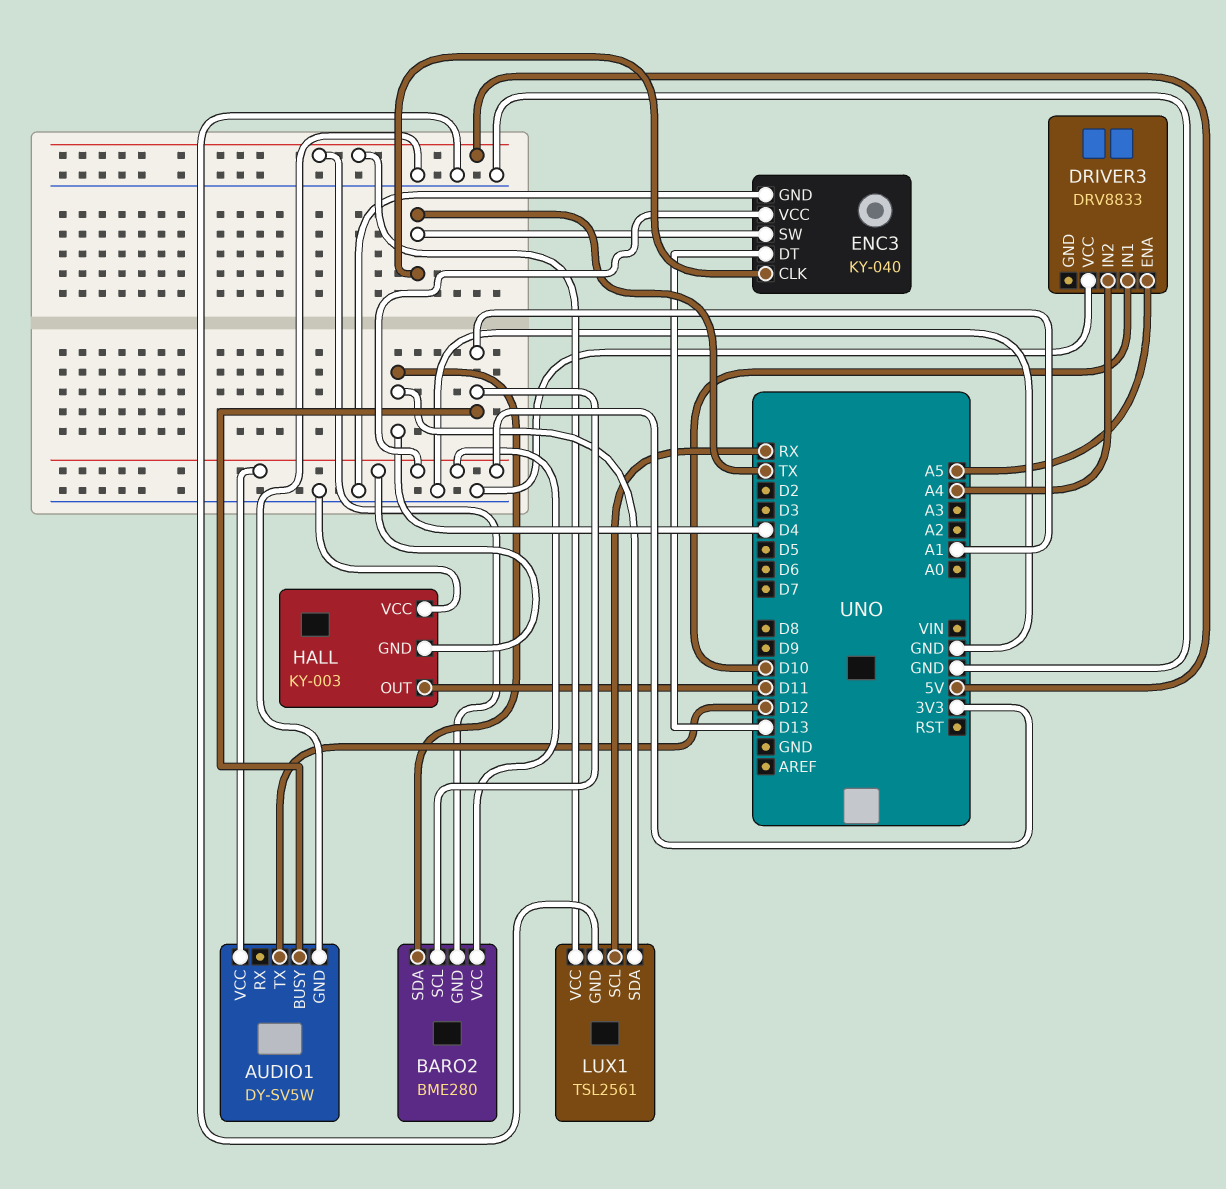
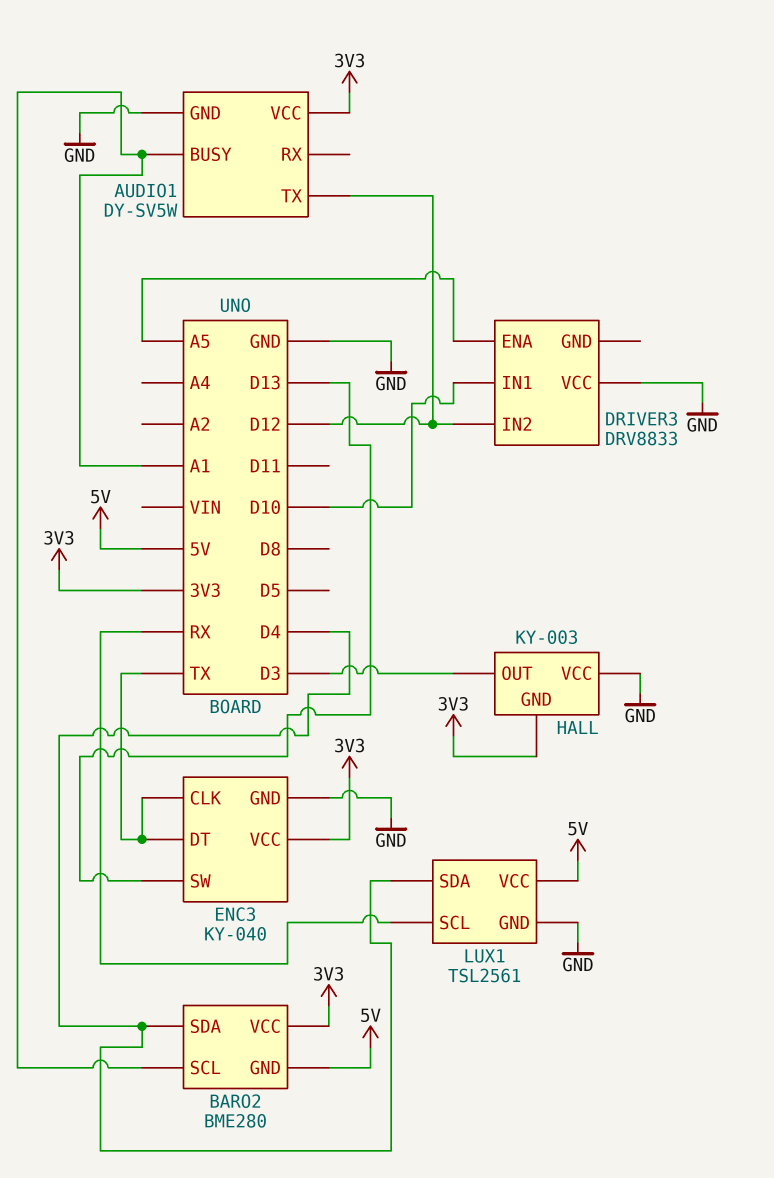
DRIVER3 pin IN2: A4 -> D12
ENC3 pin DT: D13 -> TX
ENC3 pin SW: TX -> D13
HALL pin OUT: D11 -> D3

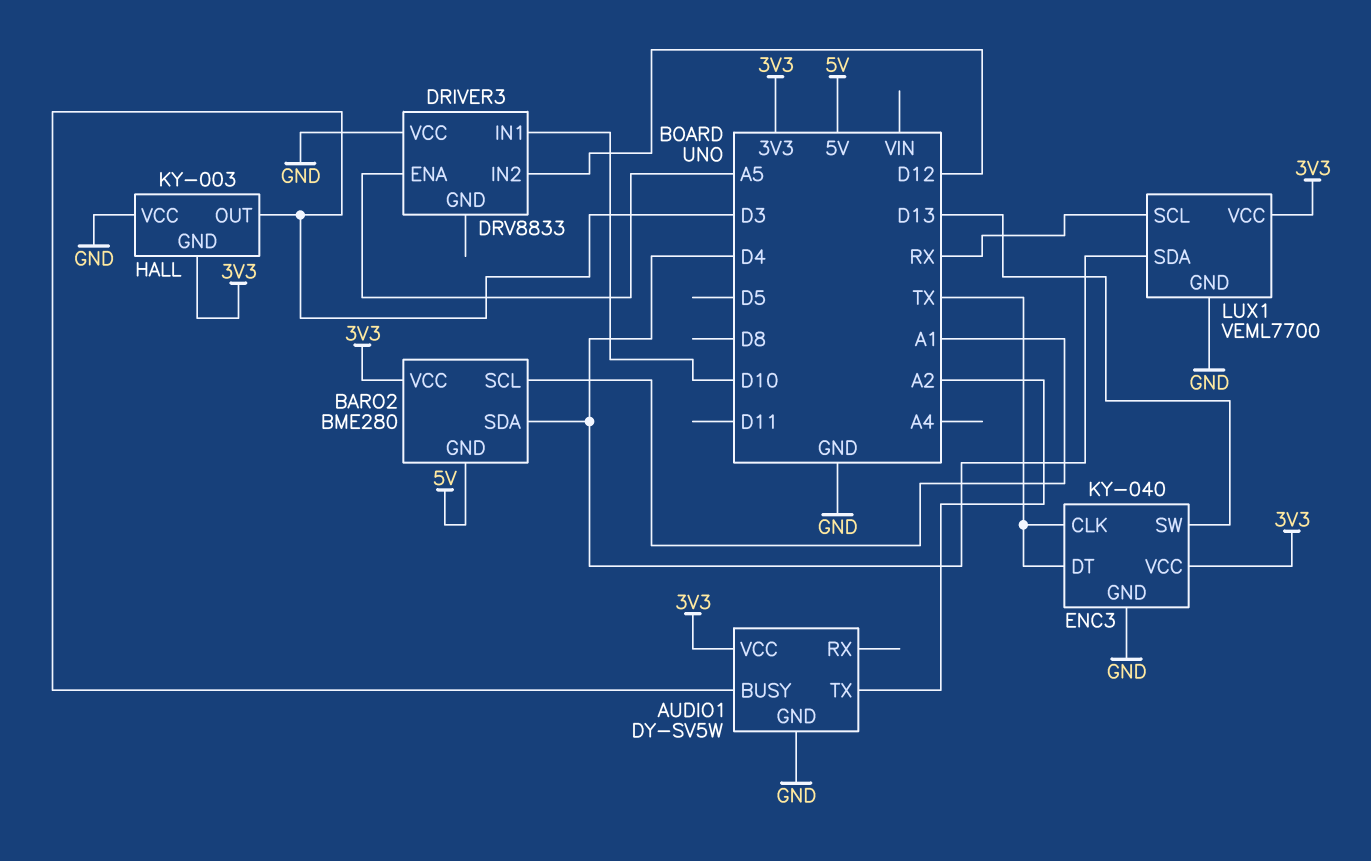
AUDIO1 pin BUSY: A1 -> D3
AUDIO1 pin TX: D12 -> A2
LUX1: TSL2561 -> VEML7700
LUX1 pin VCC: 5V -> 3V3

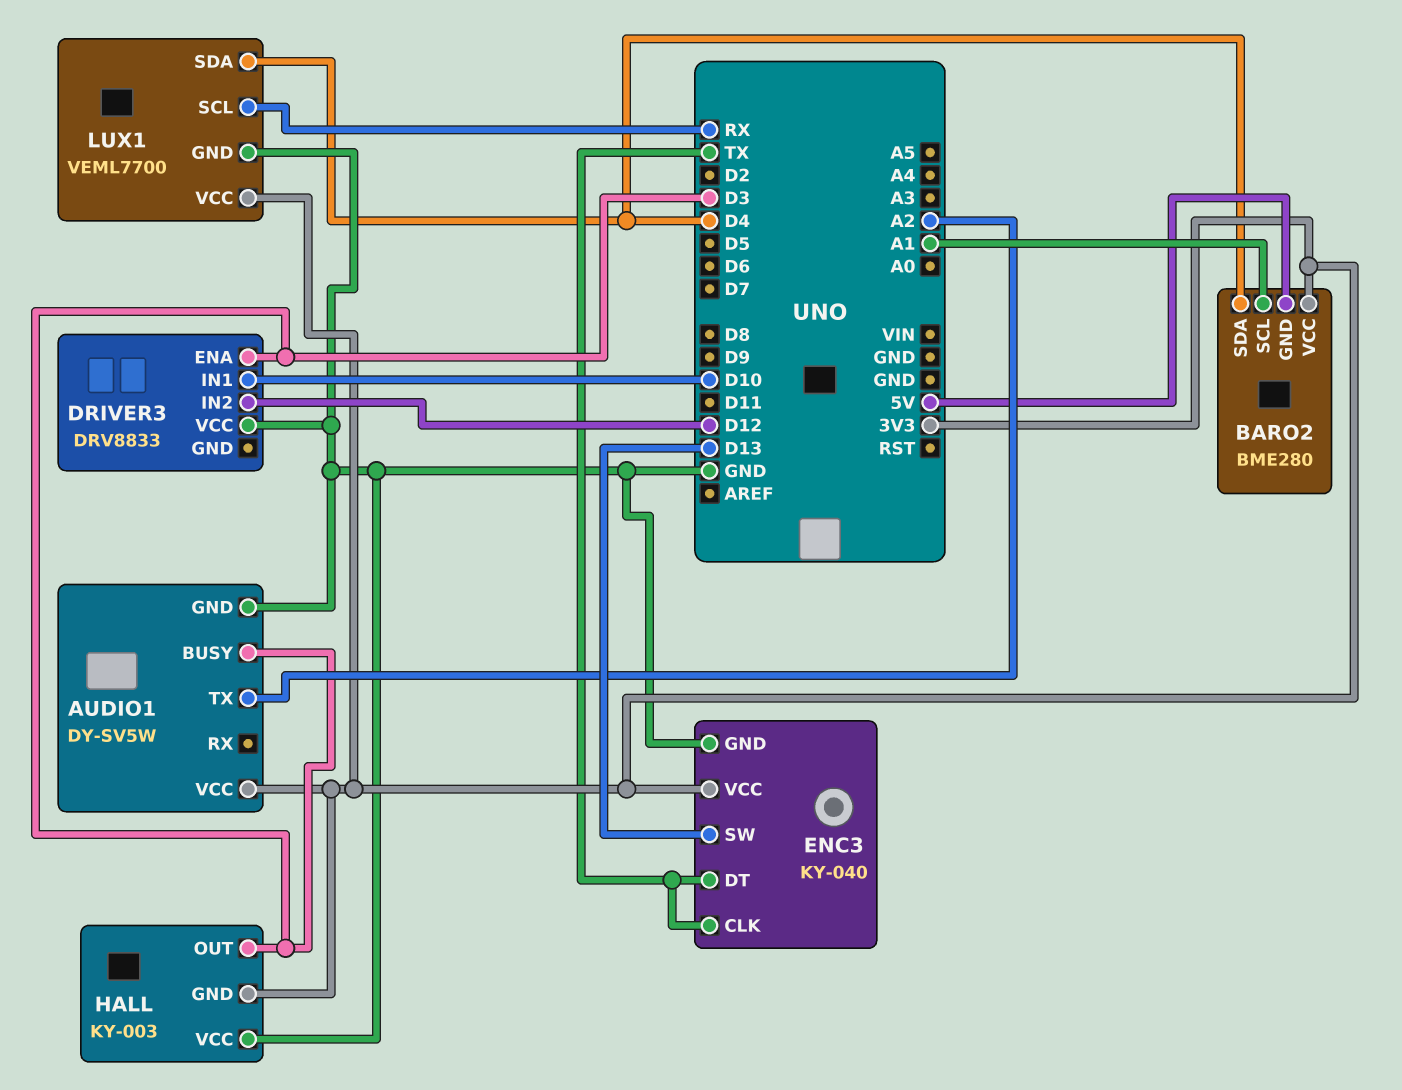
DRIVER3 pin ENA: A5 -> D3

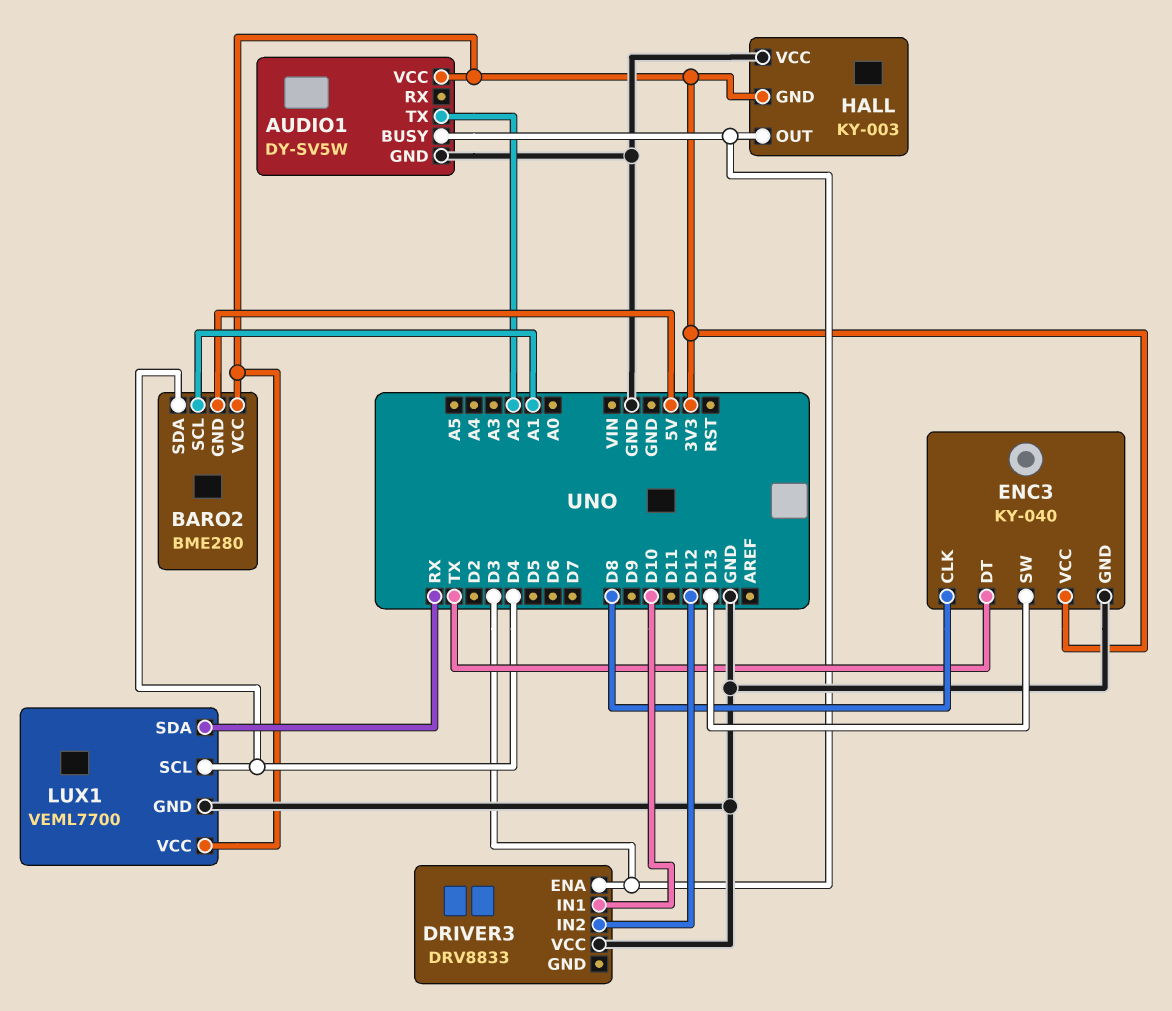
ENC3 pin CLK: TX -> D8
LUX1 pin SCL: RX -> D4
LUX1 pin SDA: D4 -> RX

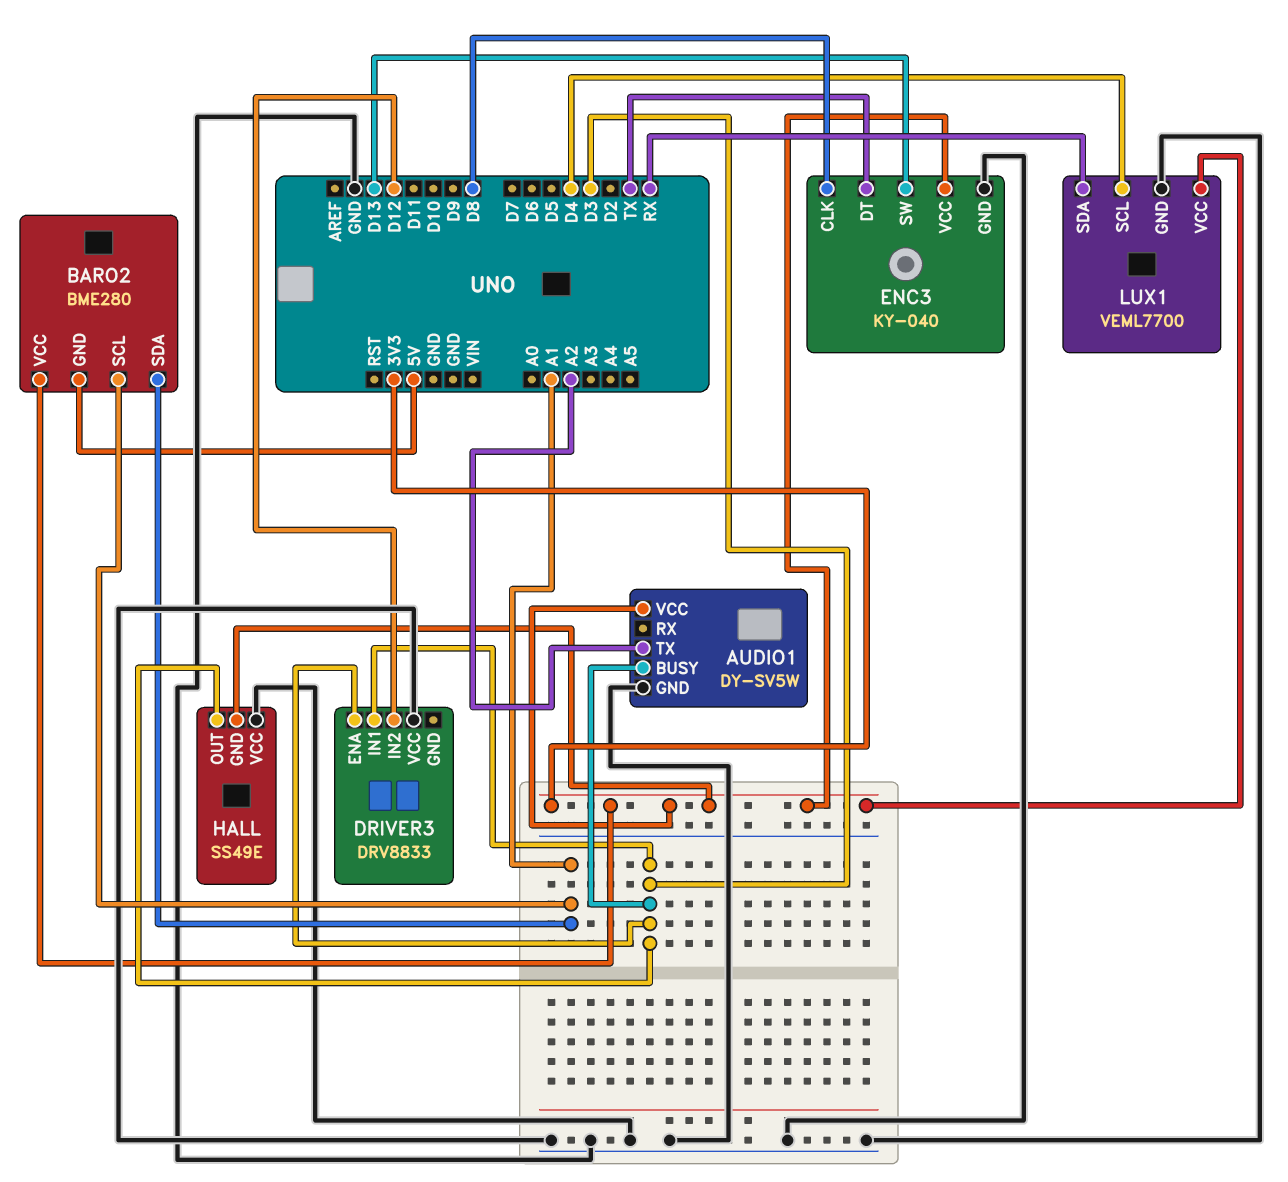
BARO2 pin SDA: D4 -> A1
DRIVER3 pin IN1: D10 -> D3
HALL: KY-003 -> SS49E

